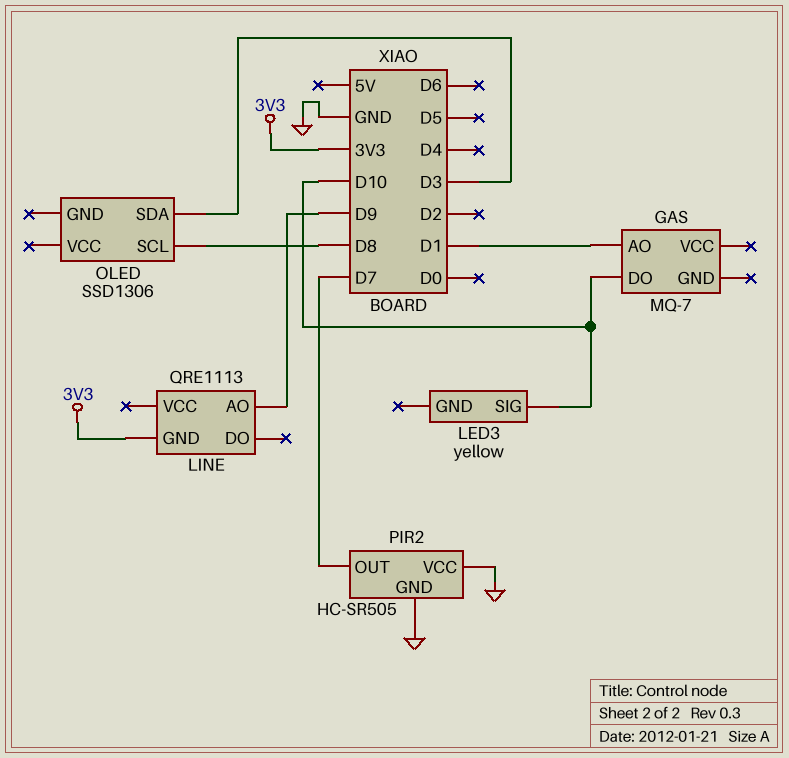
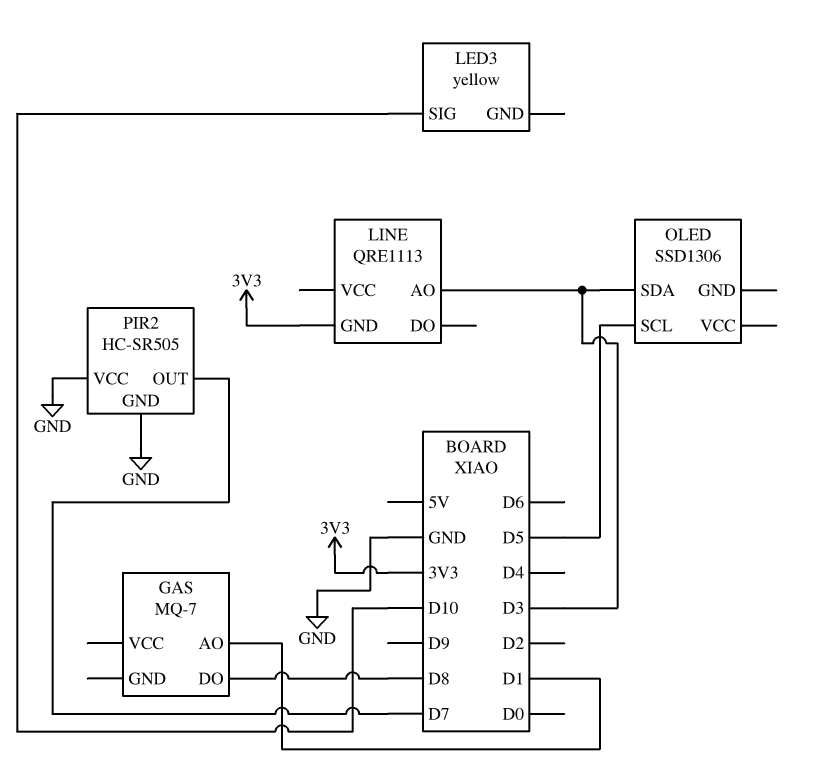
GAS pin DO: D10 -> D8
LINE pin AO: D9 -> D3
OLED pin SCL: D8 -> D5

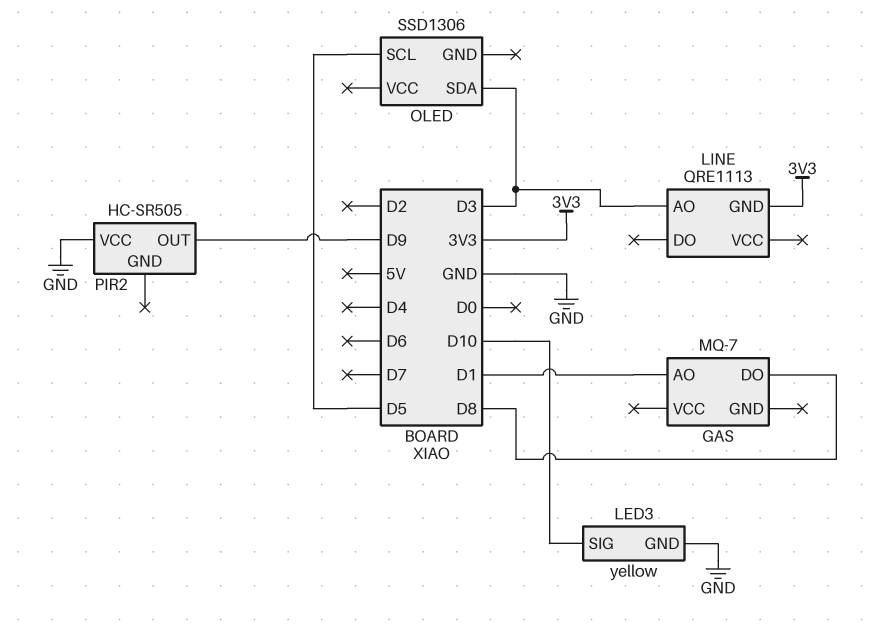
LED3 pin GND: none -> GND
PIR2 pin GND: GND -> none
PIR2 pin OUT: D7 -> D9

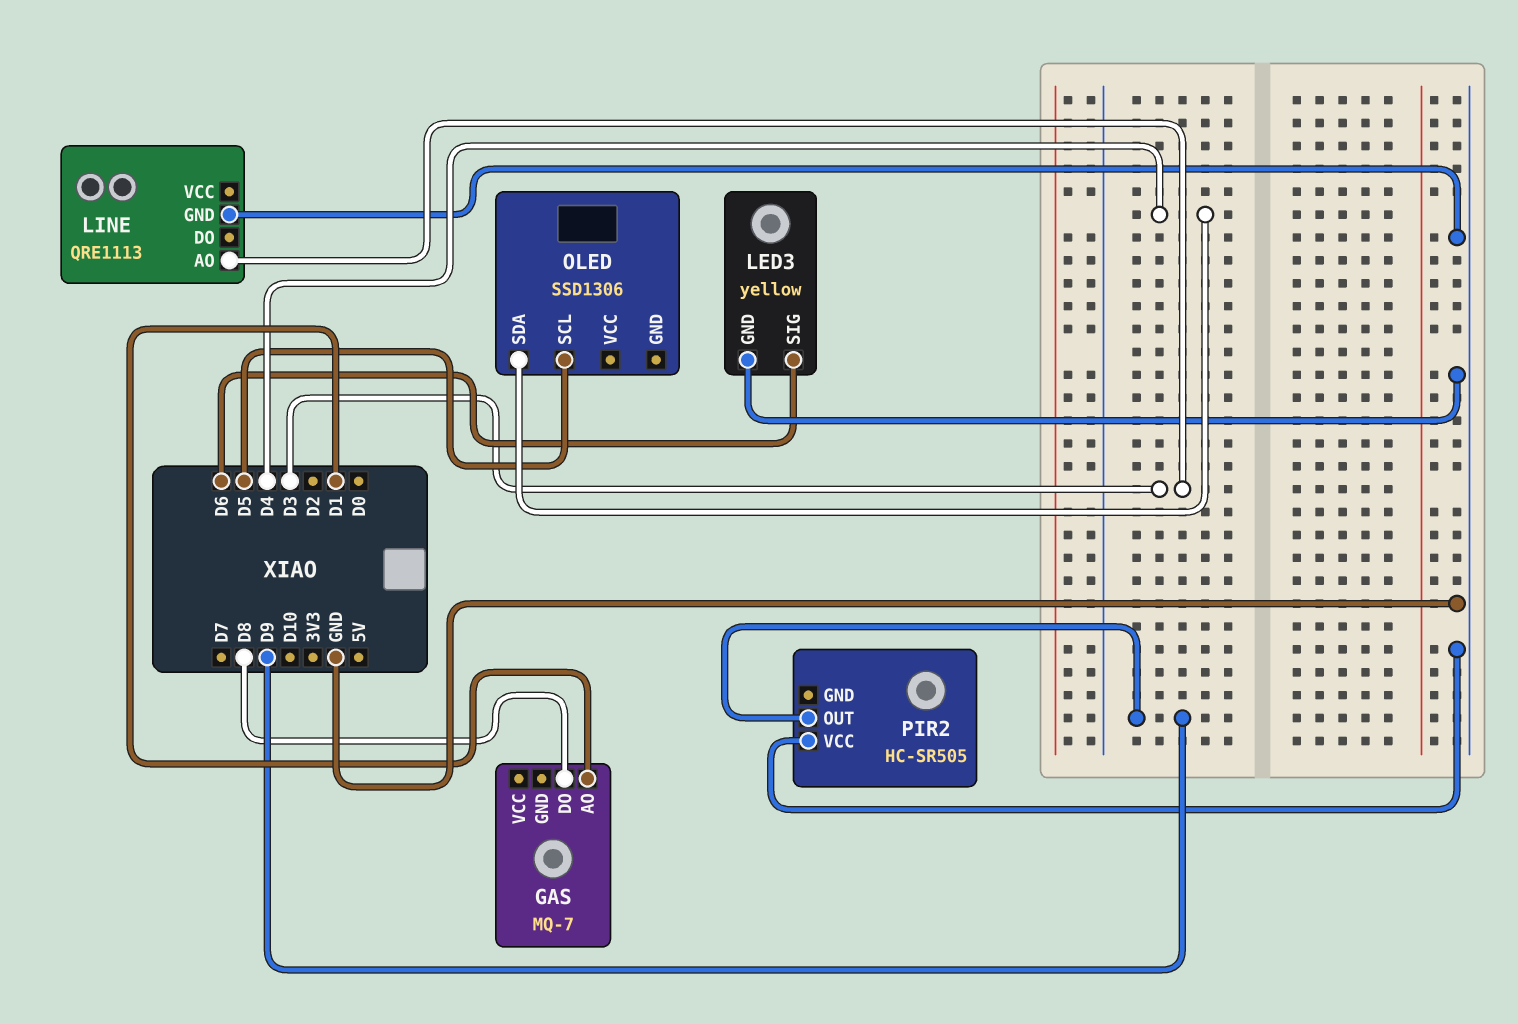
LED3 pin SIG: D10 -> D6
LINE pin GND: 3V3 -> GND
OLED pin SDA: D3 -> D4

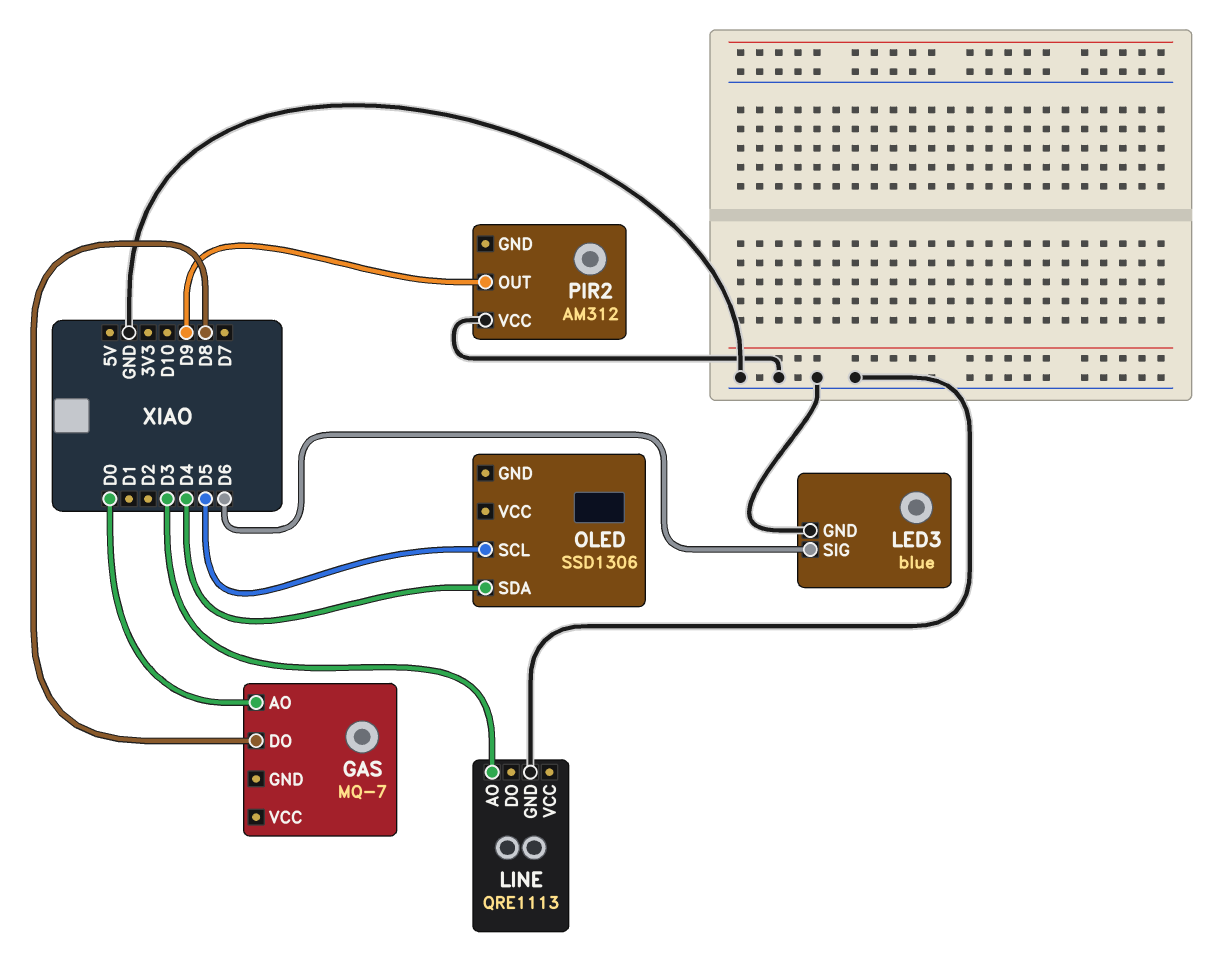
GAS pin AO: D1 -> D0
LED3: yellow -> blue
PIR2: HC-SR505 -> AM312

